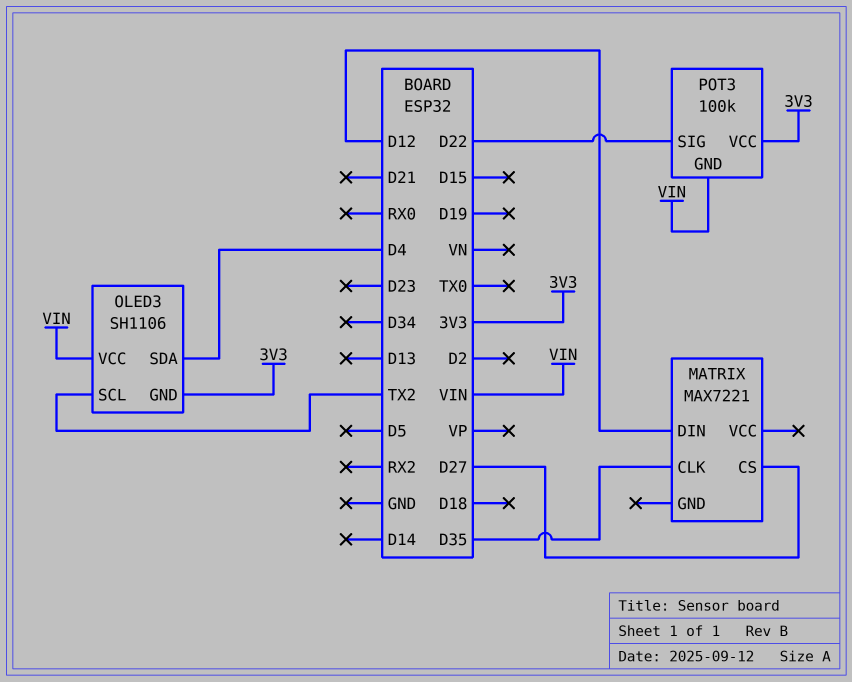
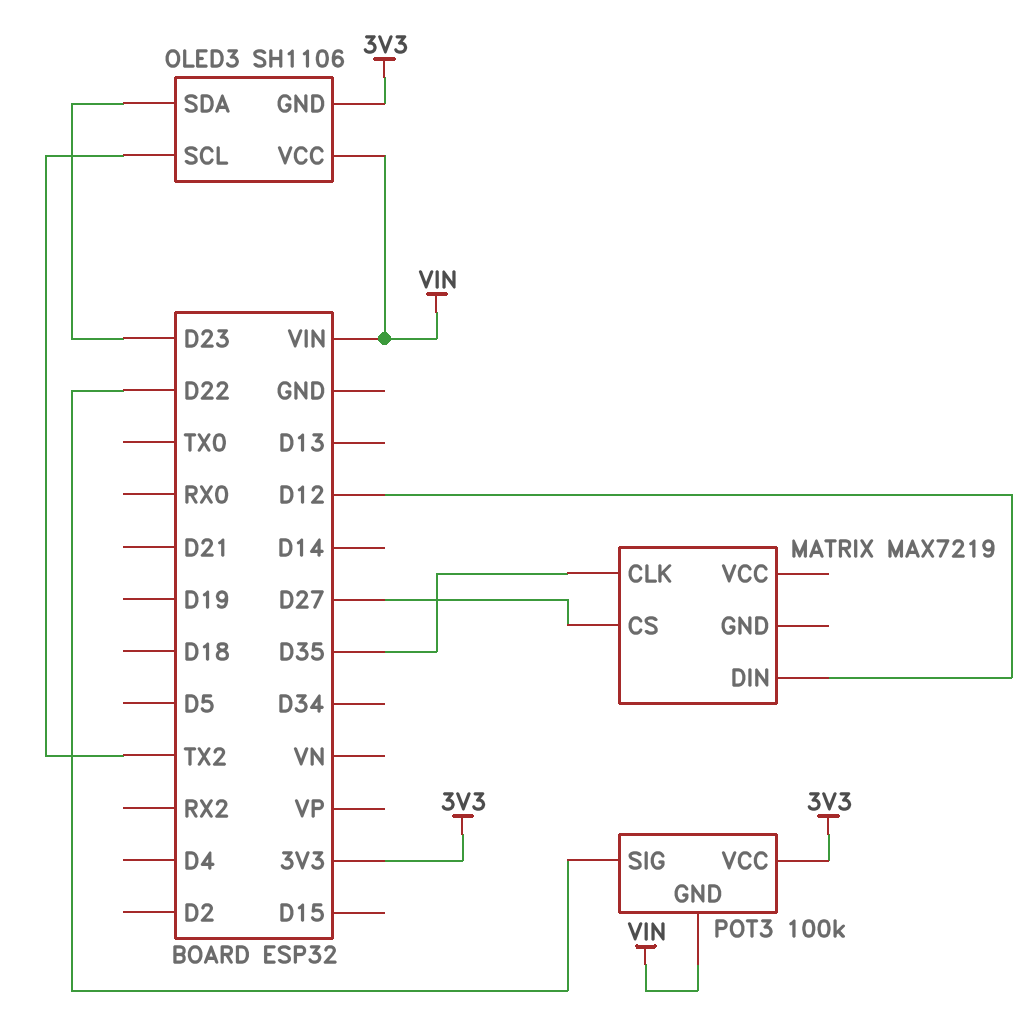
MATRIX: MAX7221 -> MAX7219
OLED3 pin SDA: D4 -> D23

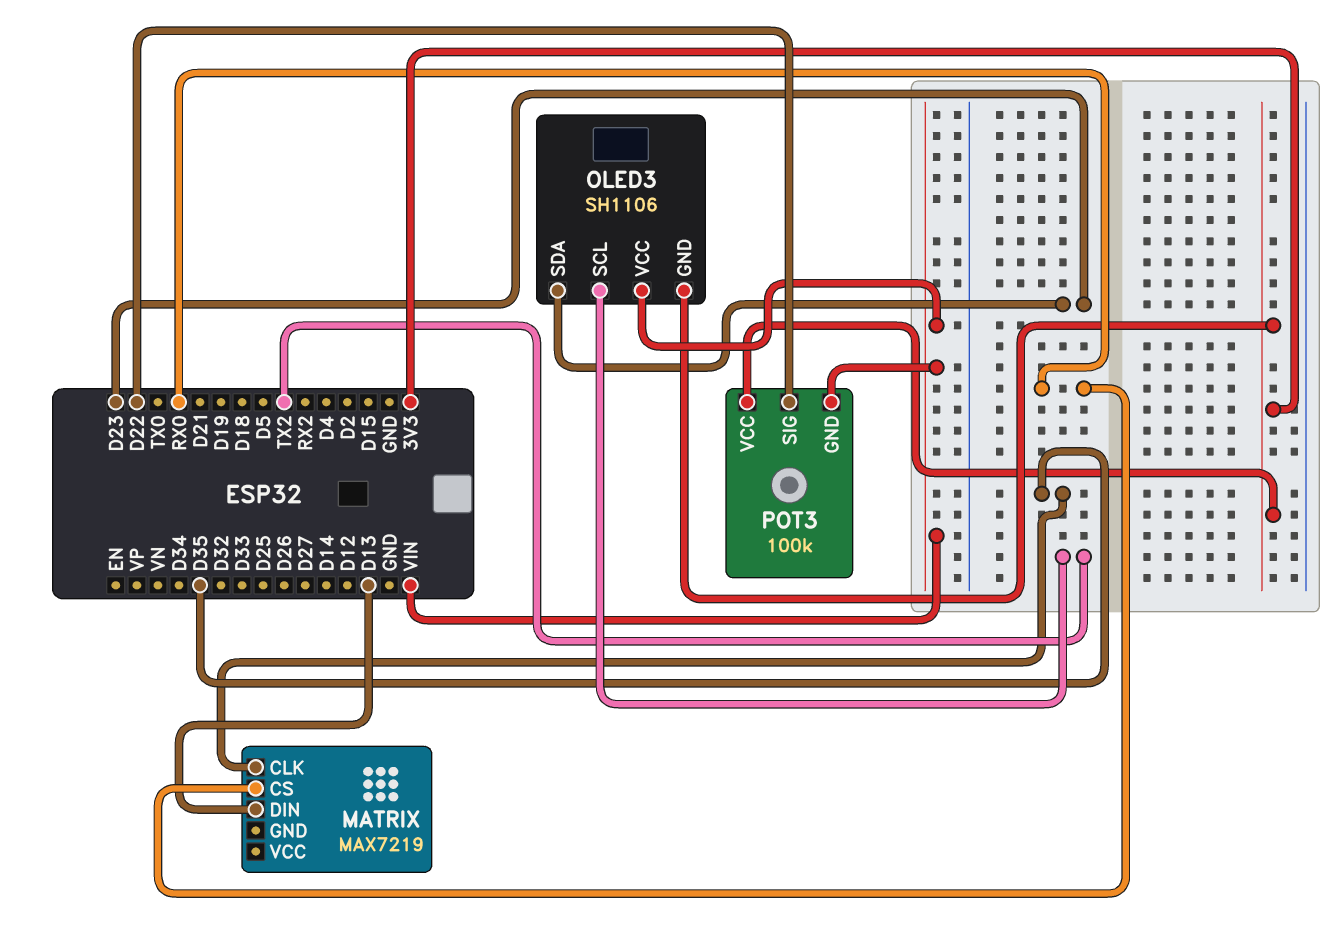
MATRIX pin CS: D27 -> RX0
MATRIX pin DIN: D12 -> D13

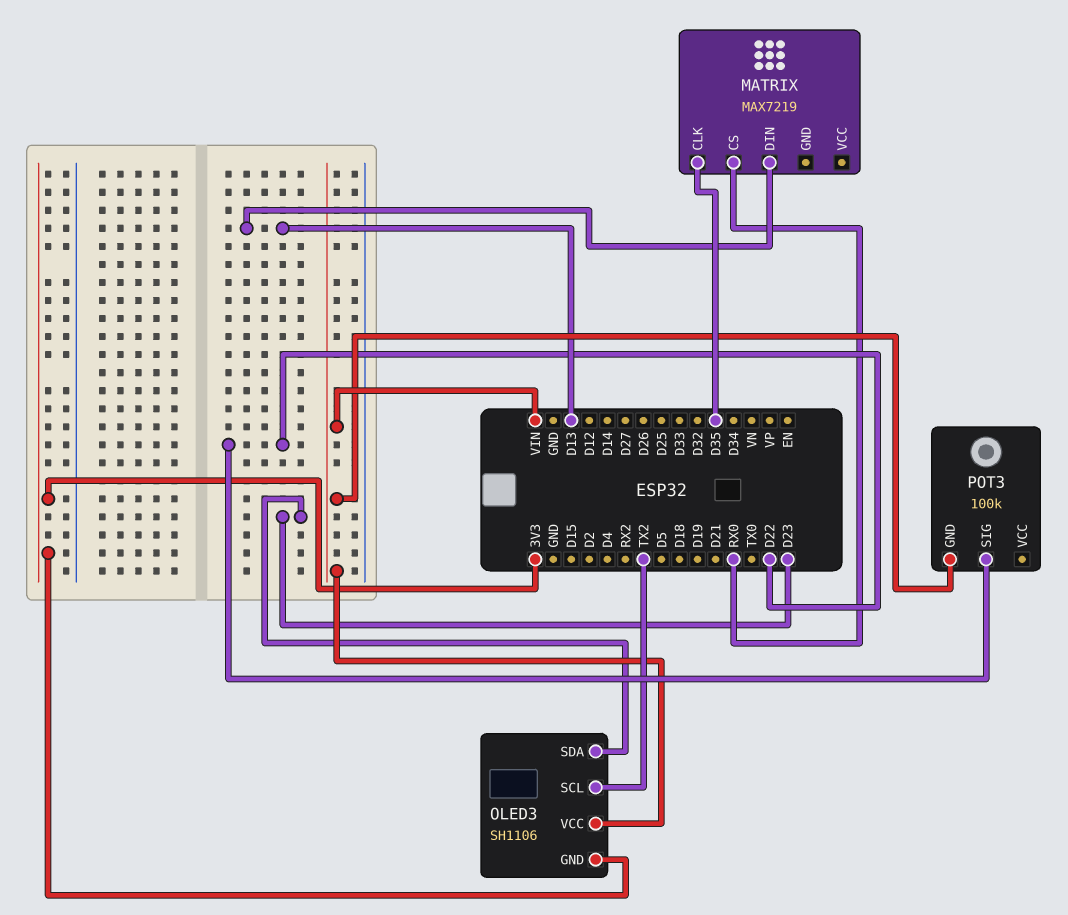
POT3 pin VCC: 3V3 -> none

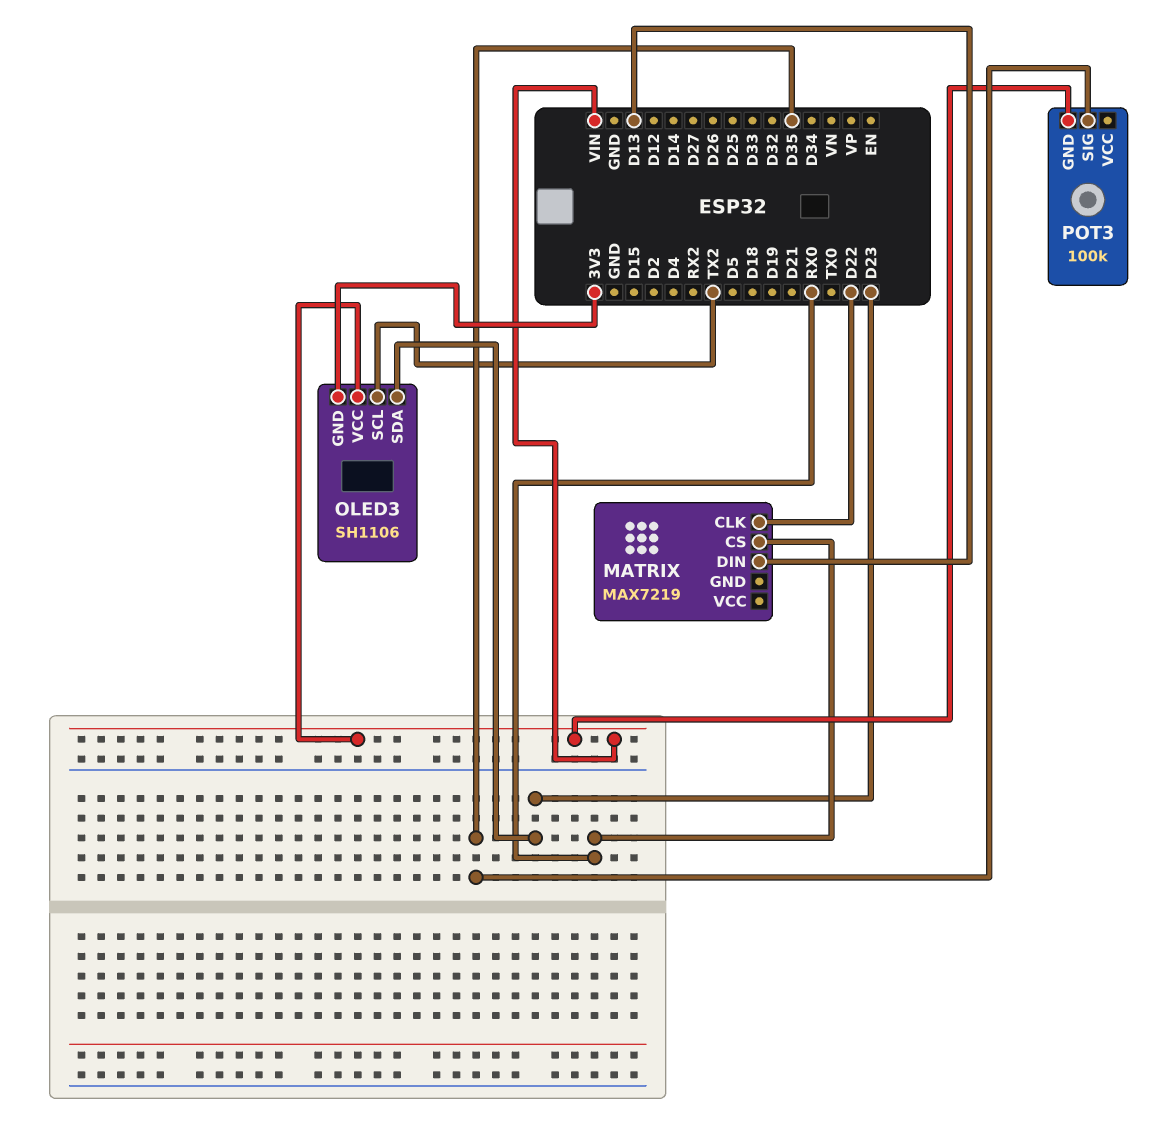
MATRIX pin CLK: D35 -> D22
POT3 pin SIG: D22 -> D35

